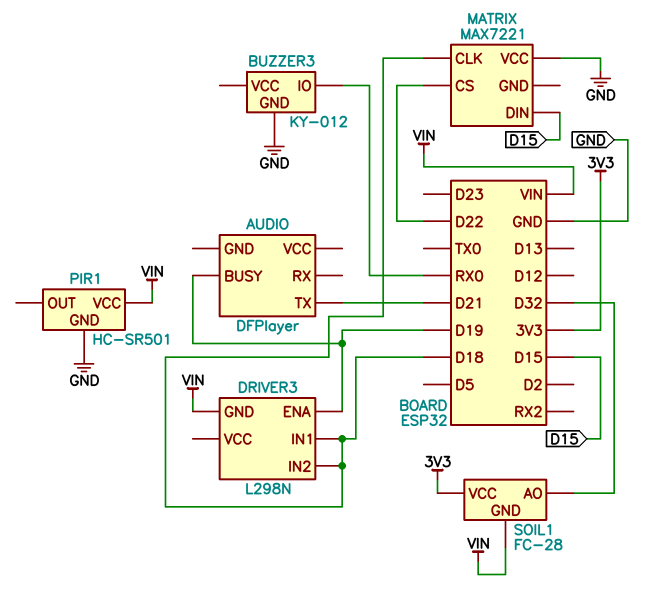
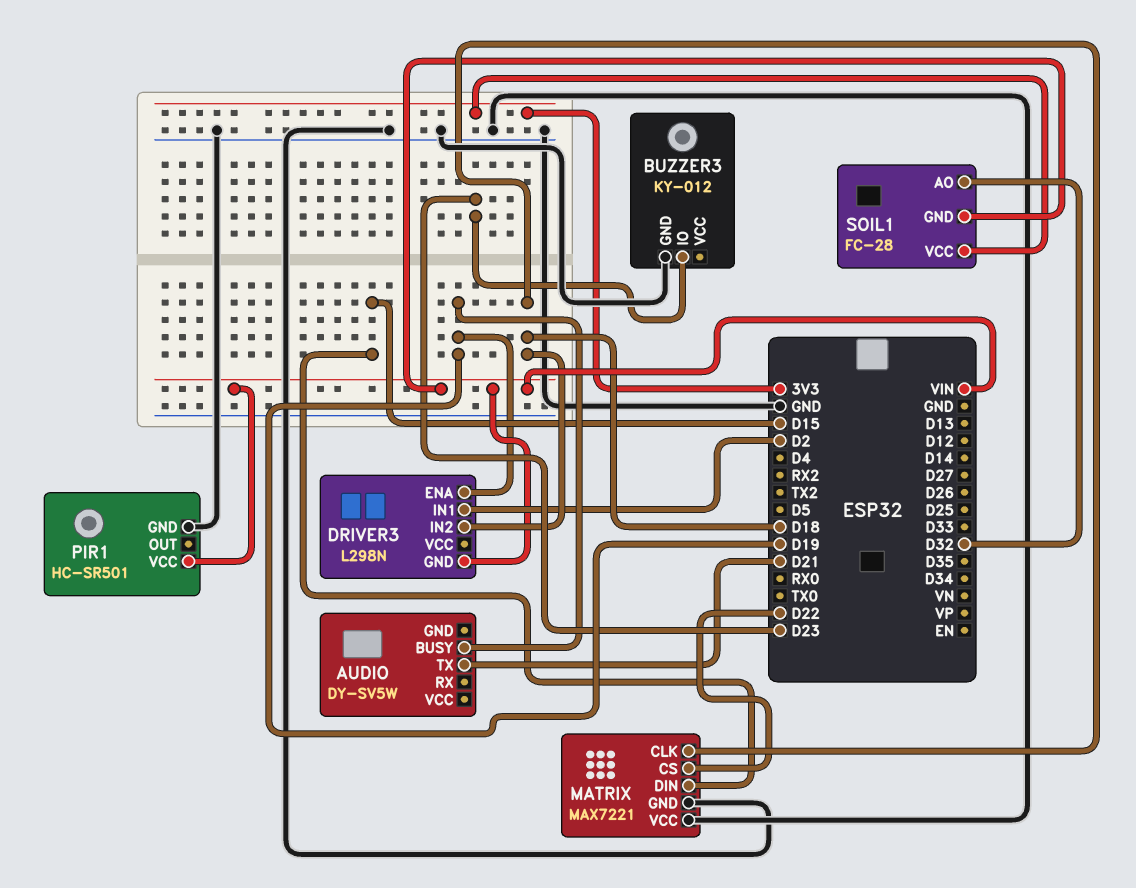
AUDIO: DFPlayer -> DY-SV5W
BUZZER3 pin IO: RX0 -> D23
DRIVER3 pin IN1: D18 -> D2
MATRIX pin GND: none -> GND

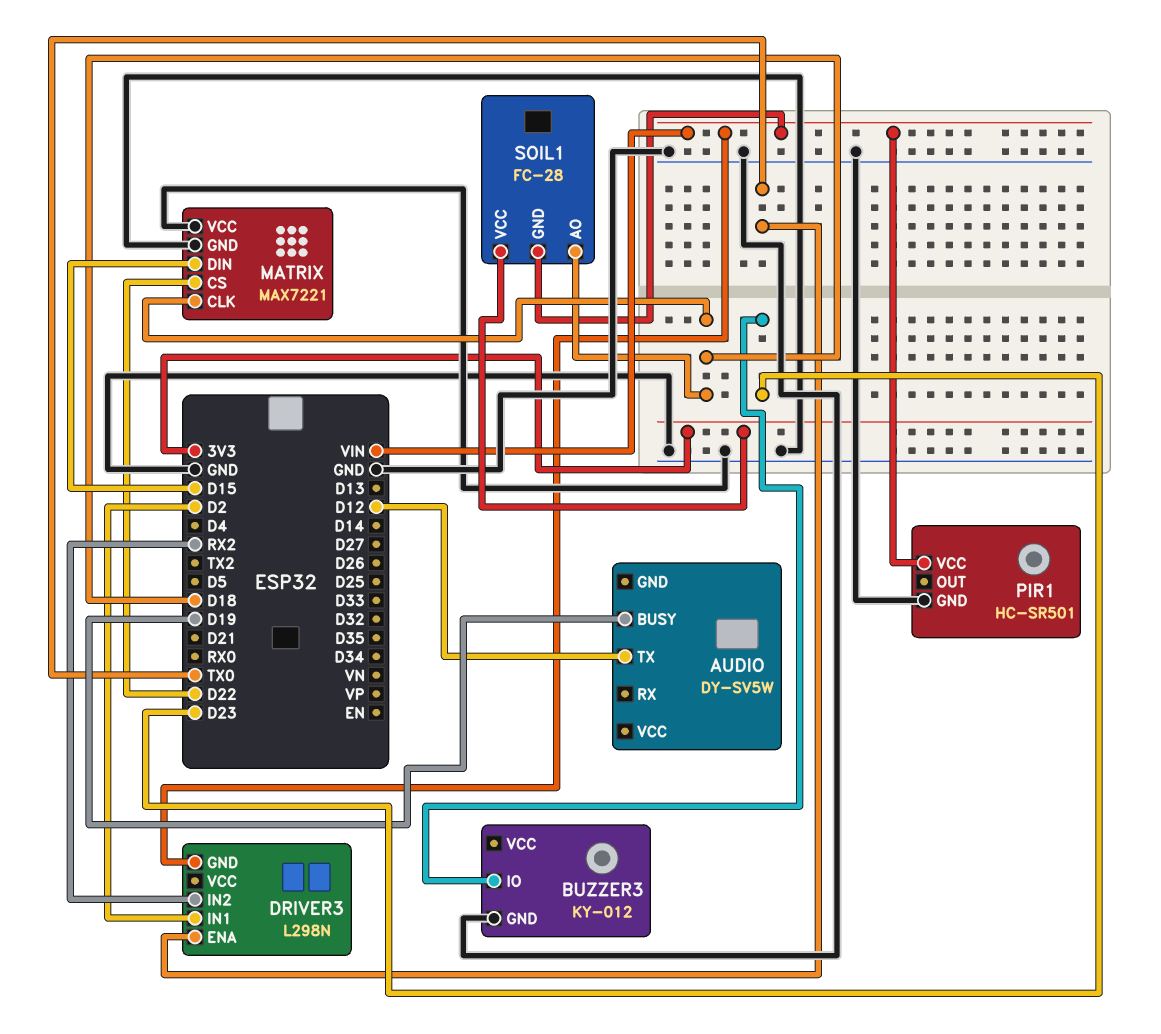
AUDIO pin TX: D21 -> D12
DRIVER3 pin ENA: D19 -> TX0
DRIVER3 pin IN2: D18 -> RX2
SOIL1 pin AO: D32 -> D18

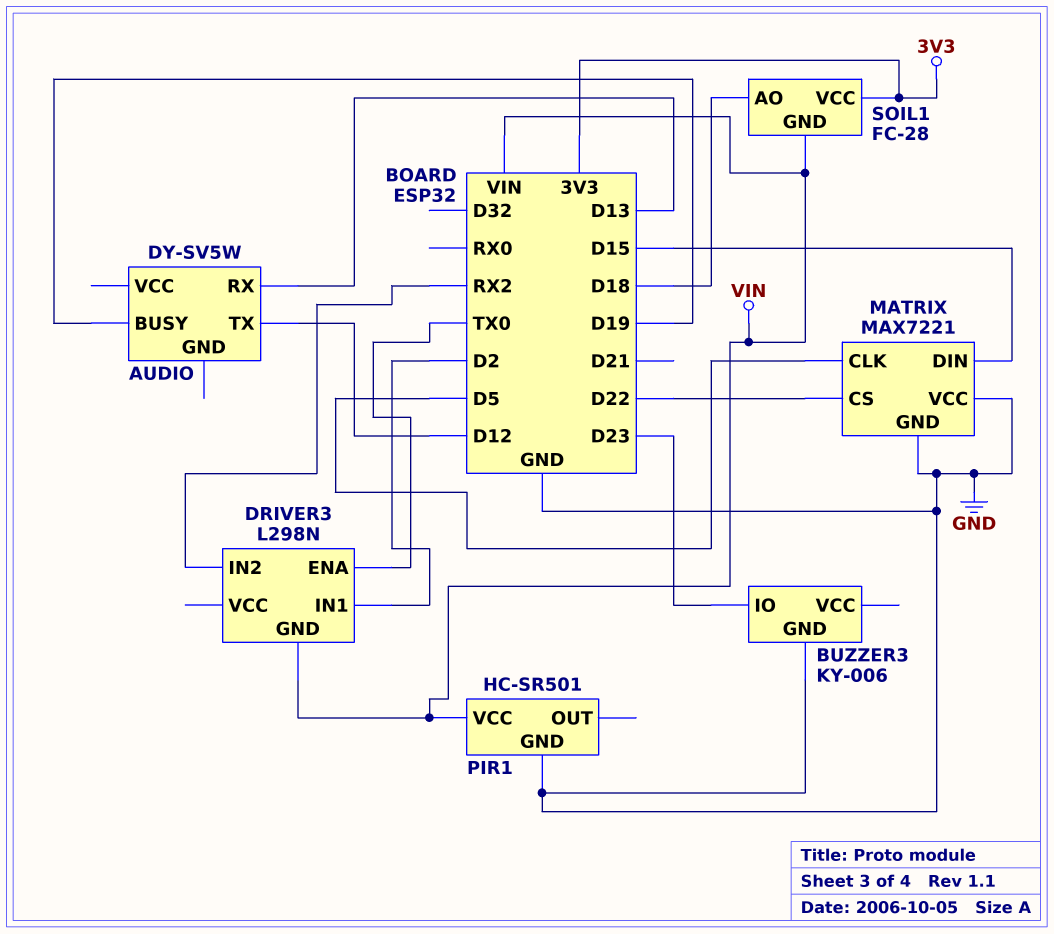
AUDIO pin RX: none -> D13
BUZZER3: KY-012 -> KY-006
MATRIX pin CLK: D18 -> D5

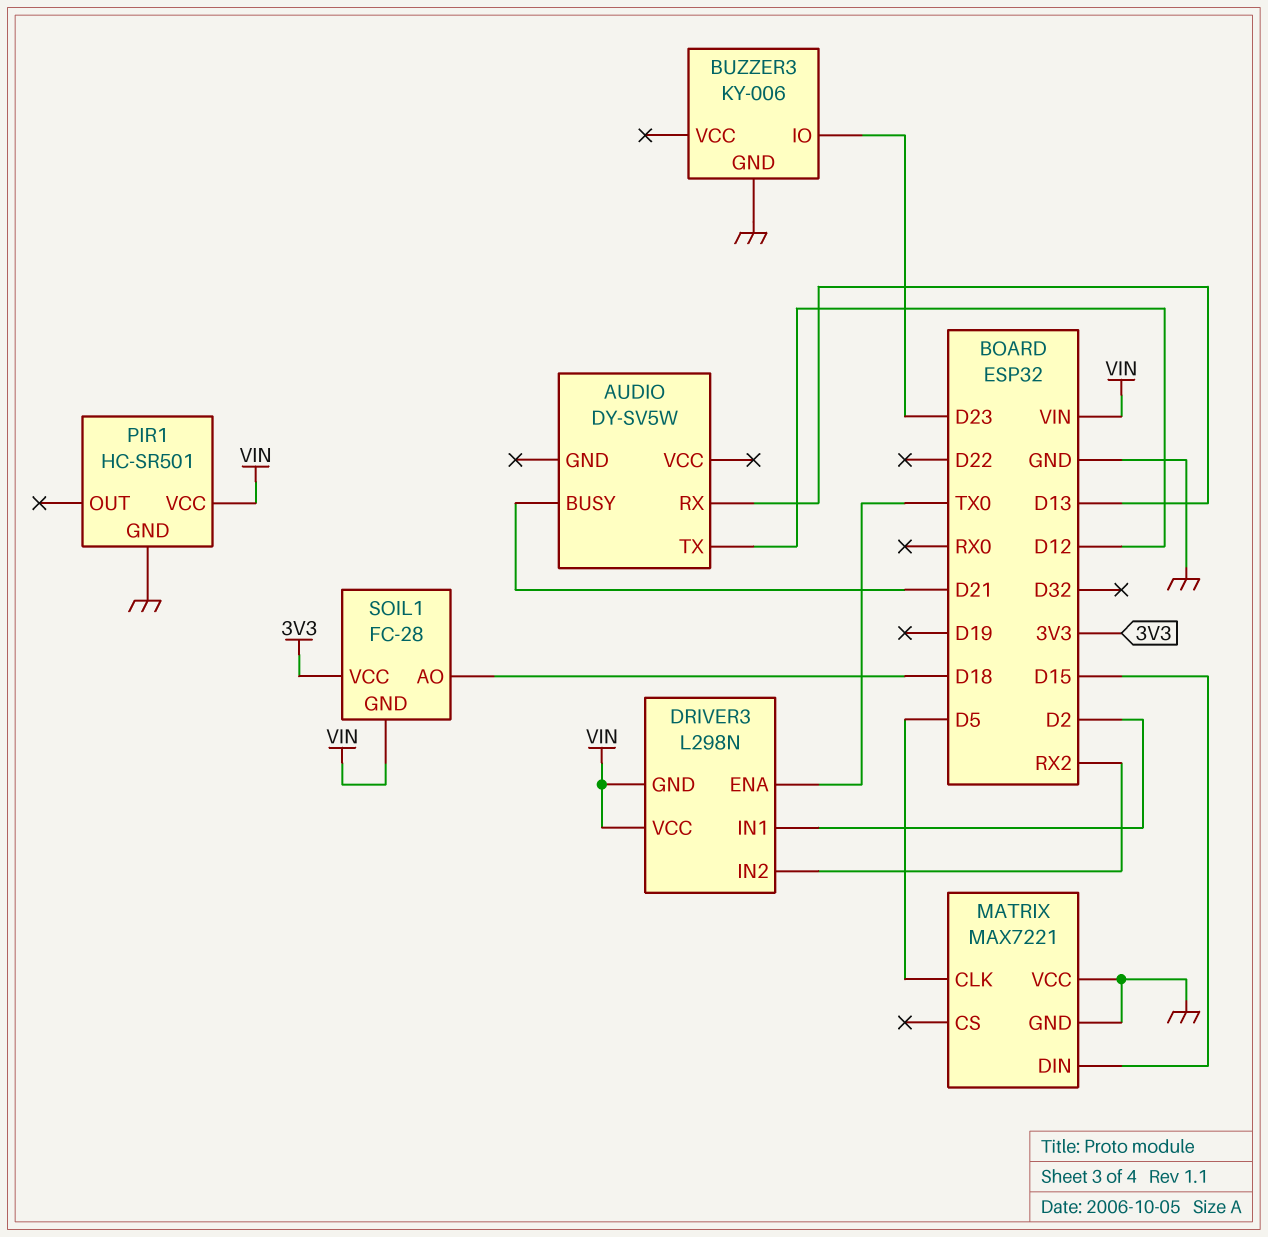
AUDIO pin BUSY: D19 -> D21
DRIVER3 pin VCC: none -> VIN
MATRIX pin CS: D22 -> none

